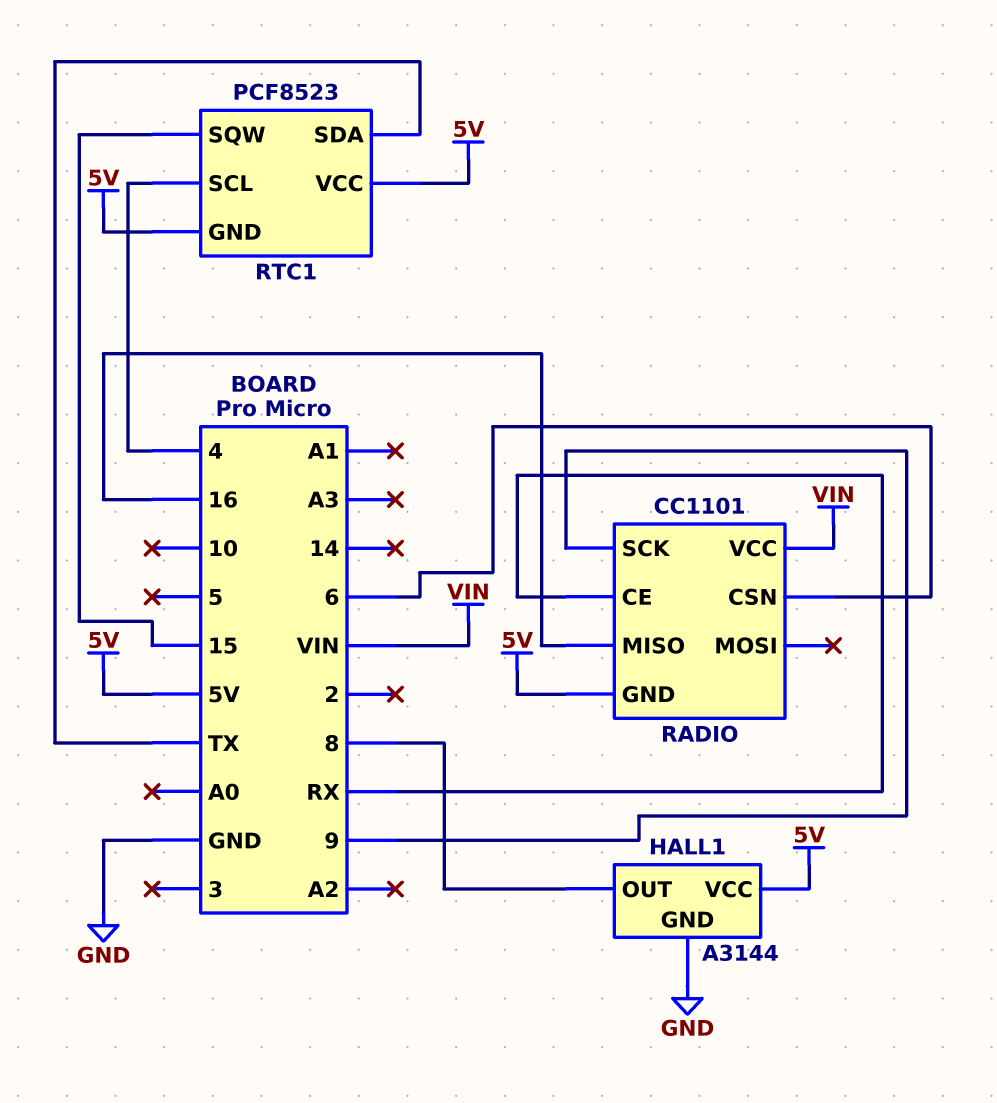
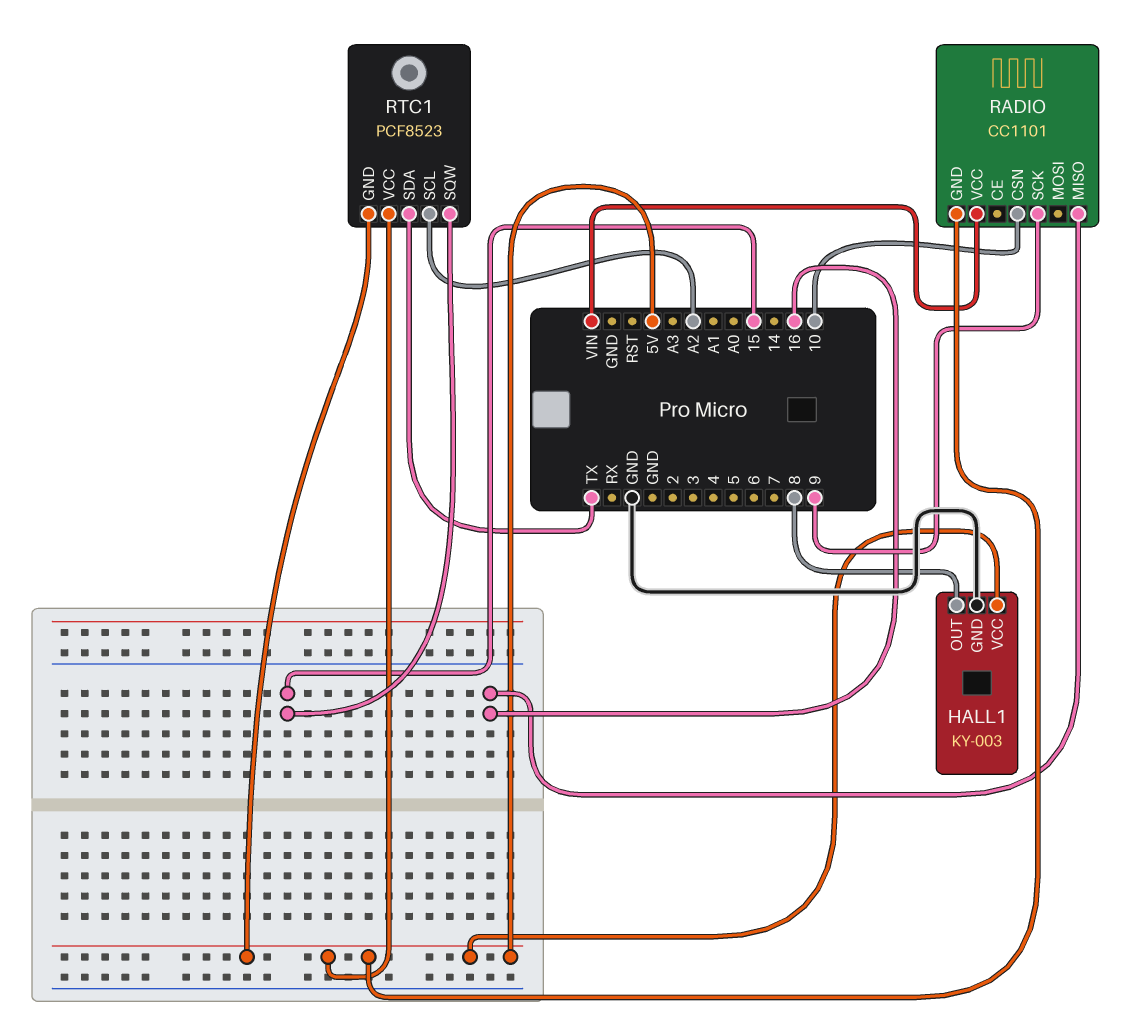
HALL1: A3144 -> KY-003
RADIO pin CE: RX -> none
RADIO pin CSN: 6 -> 10
RTC1 pin SCL: 4 -> A2

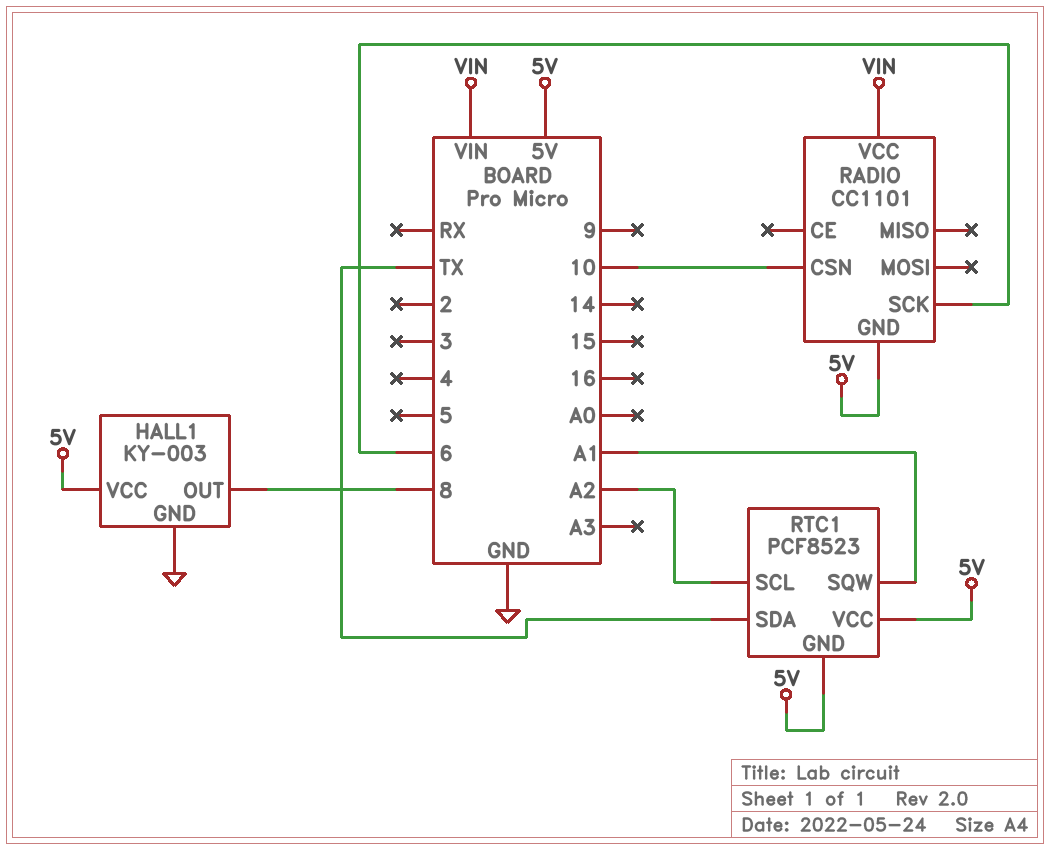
RADIO pin MISO: 16 -> none
RADIO pin SCK: 9 -> 6
RTC1 pin SQW: 15 -> A1

